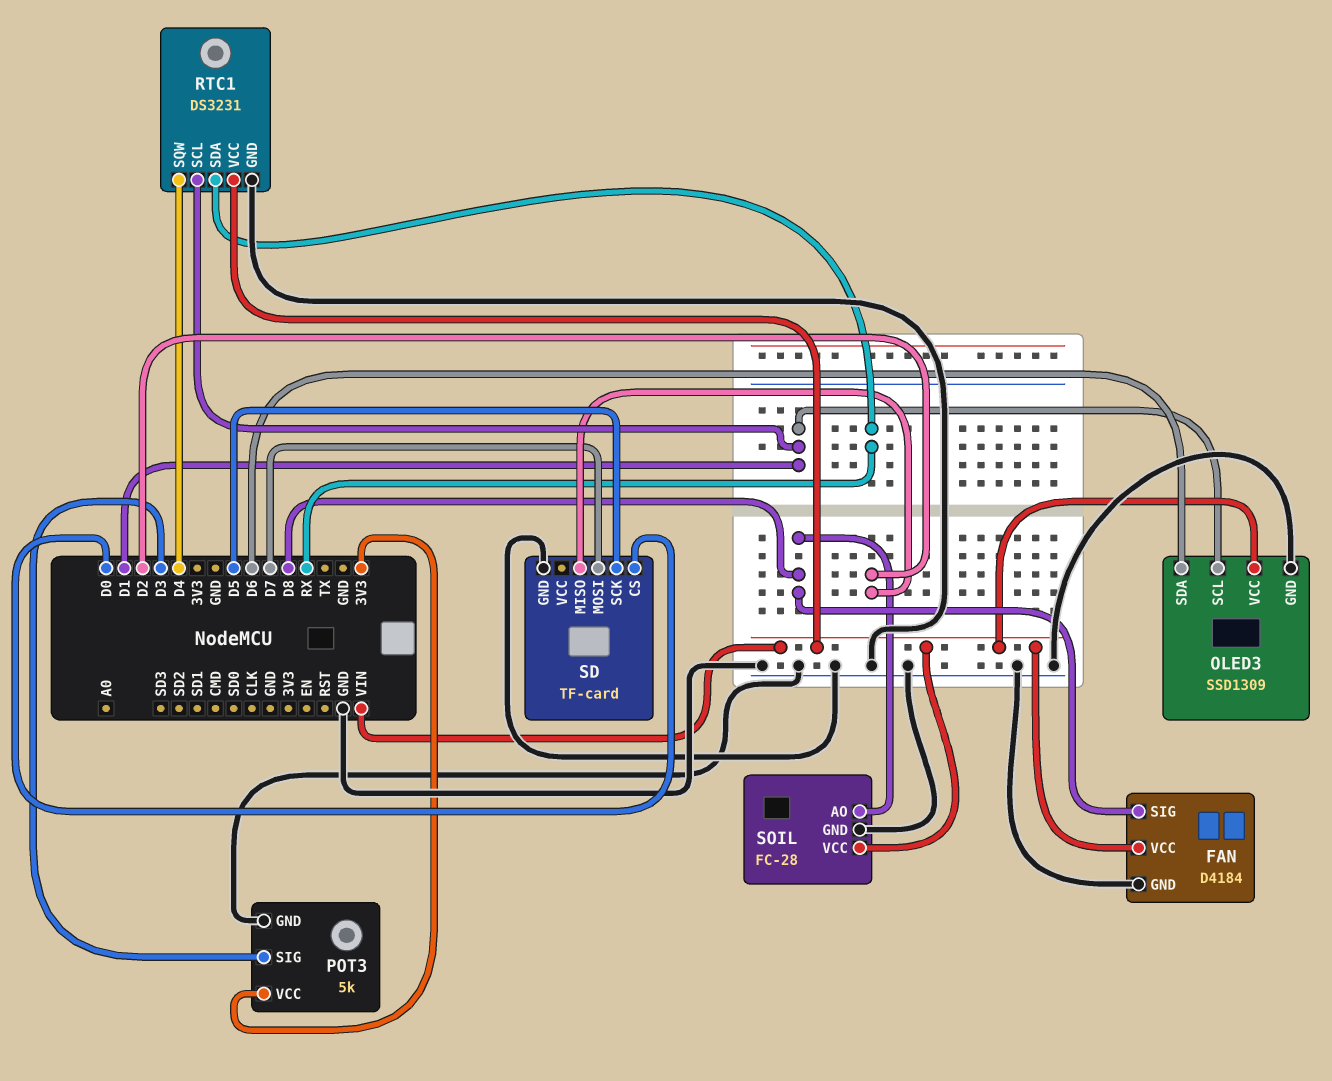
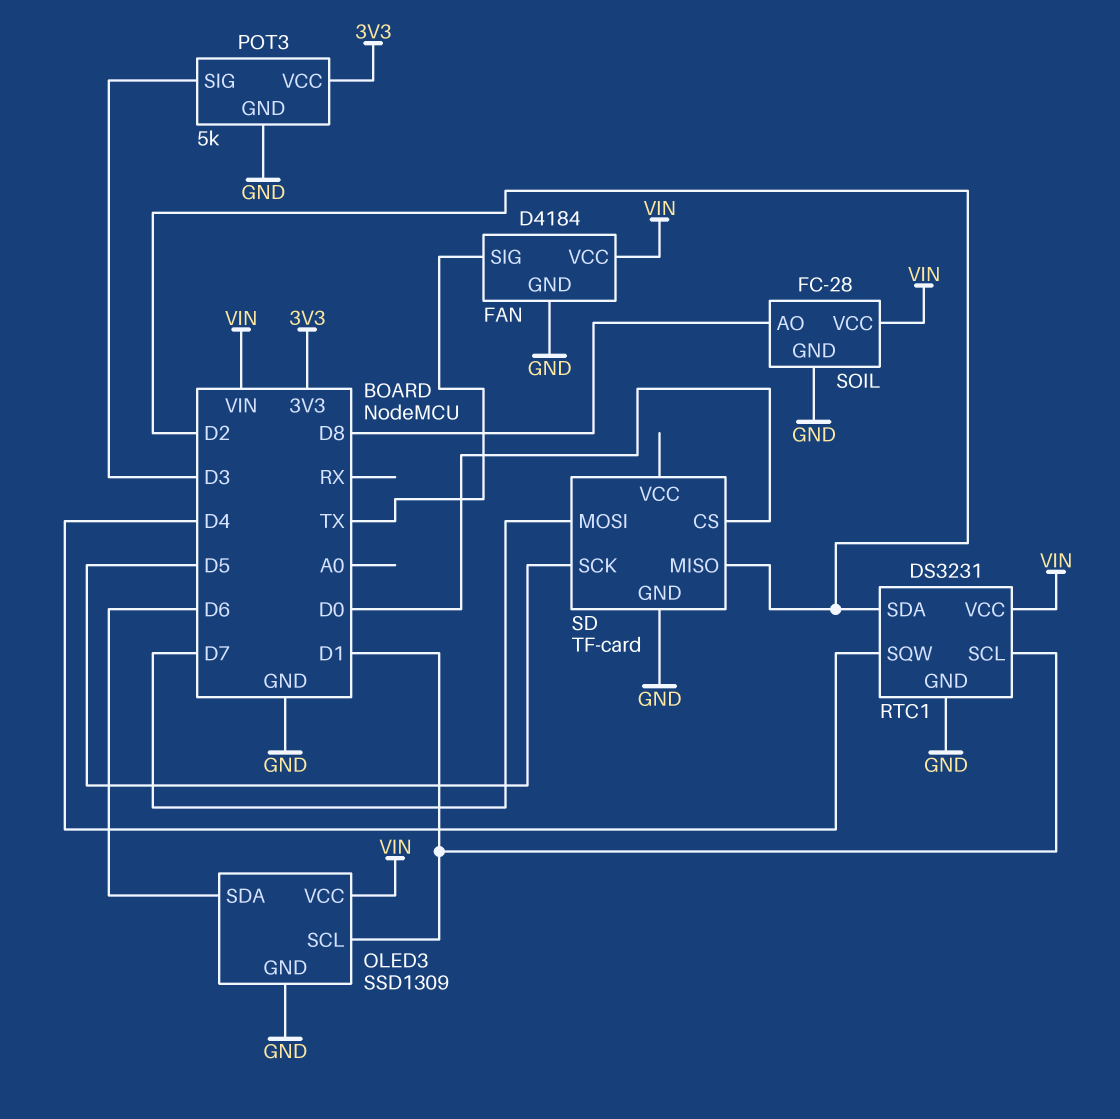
FAN pin SIG: D8 -> TX
RTC1 pin SDA: RX -> D2

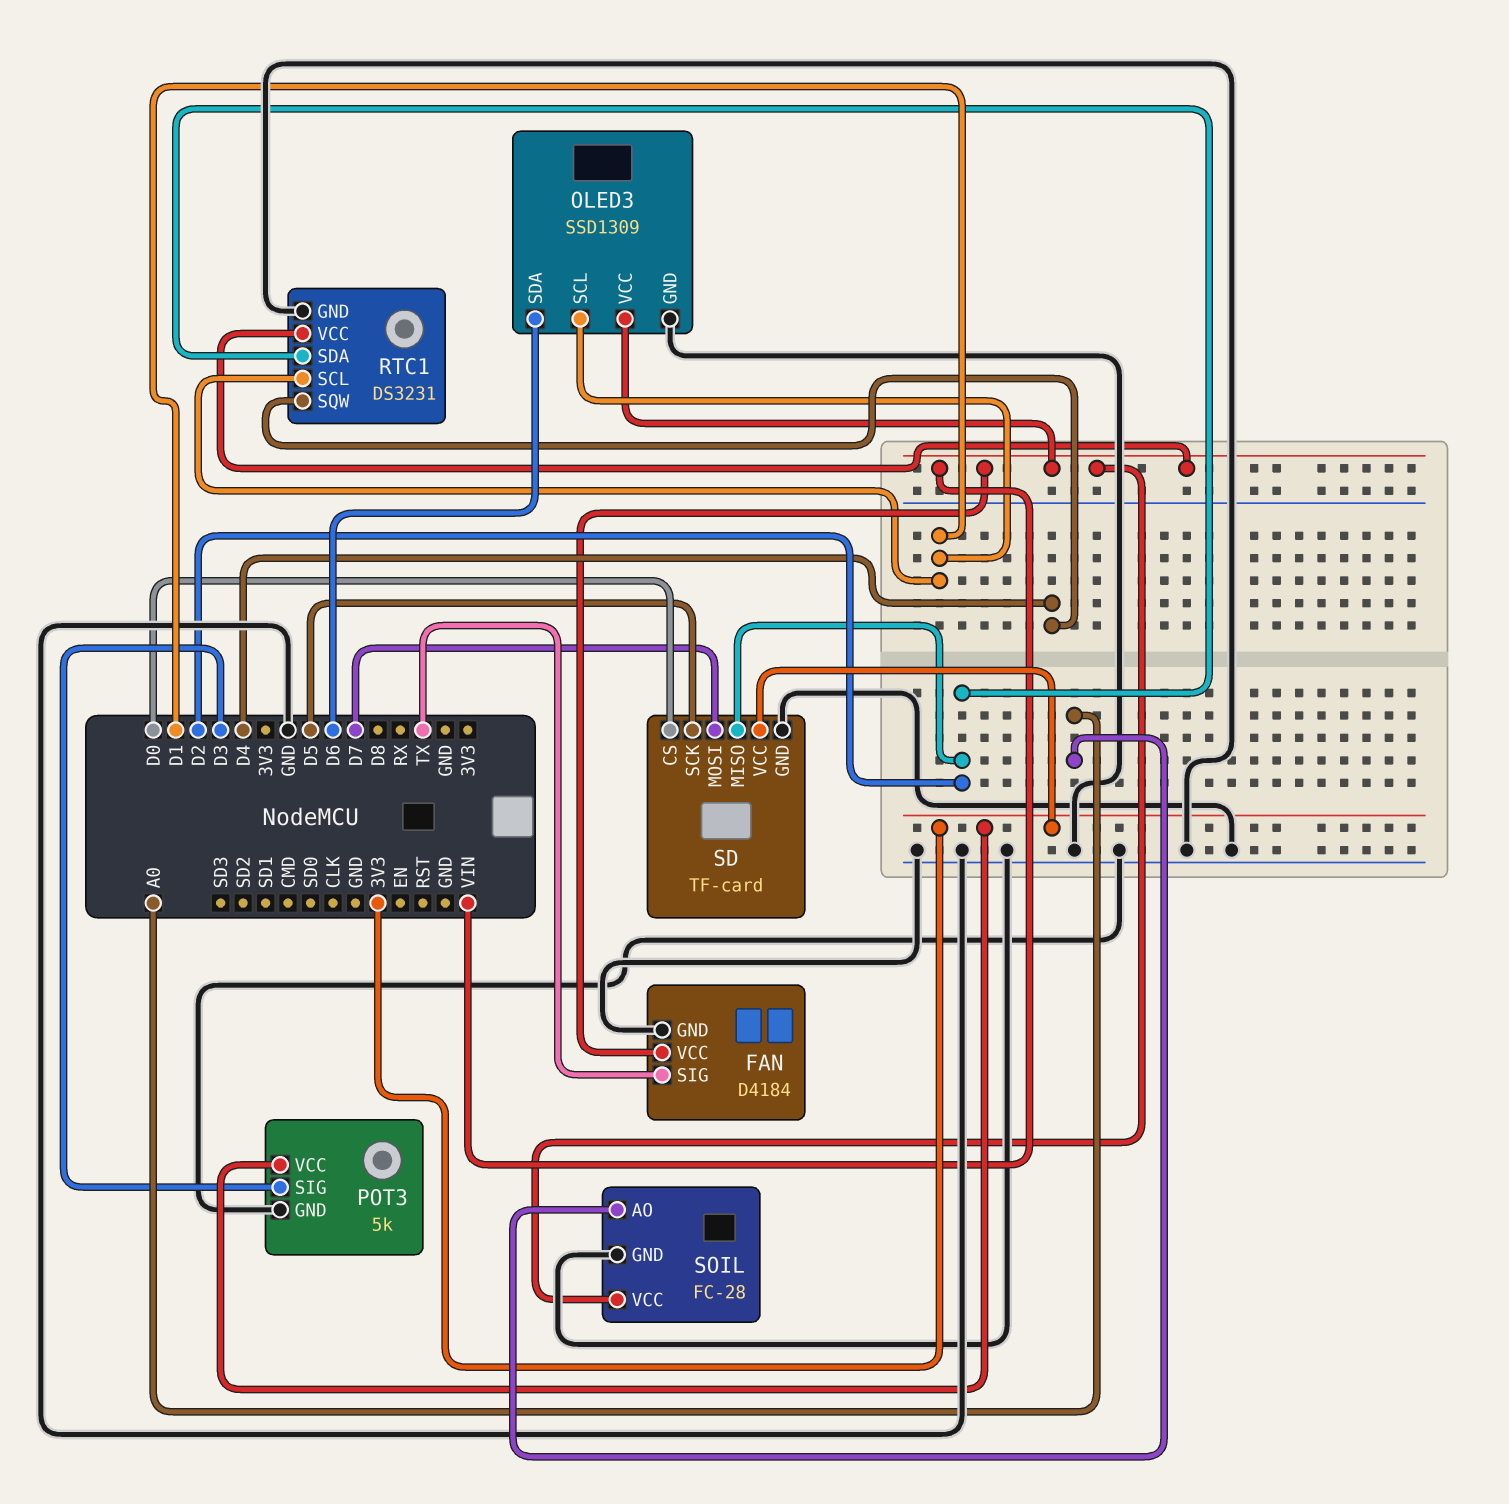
SD pin VCC: none -> 3V3
SOIL pin AO: D8 -> A0

